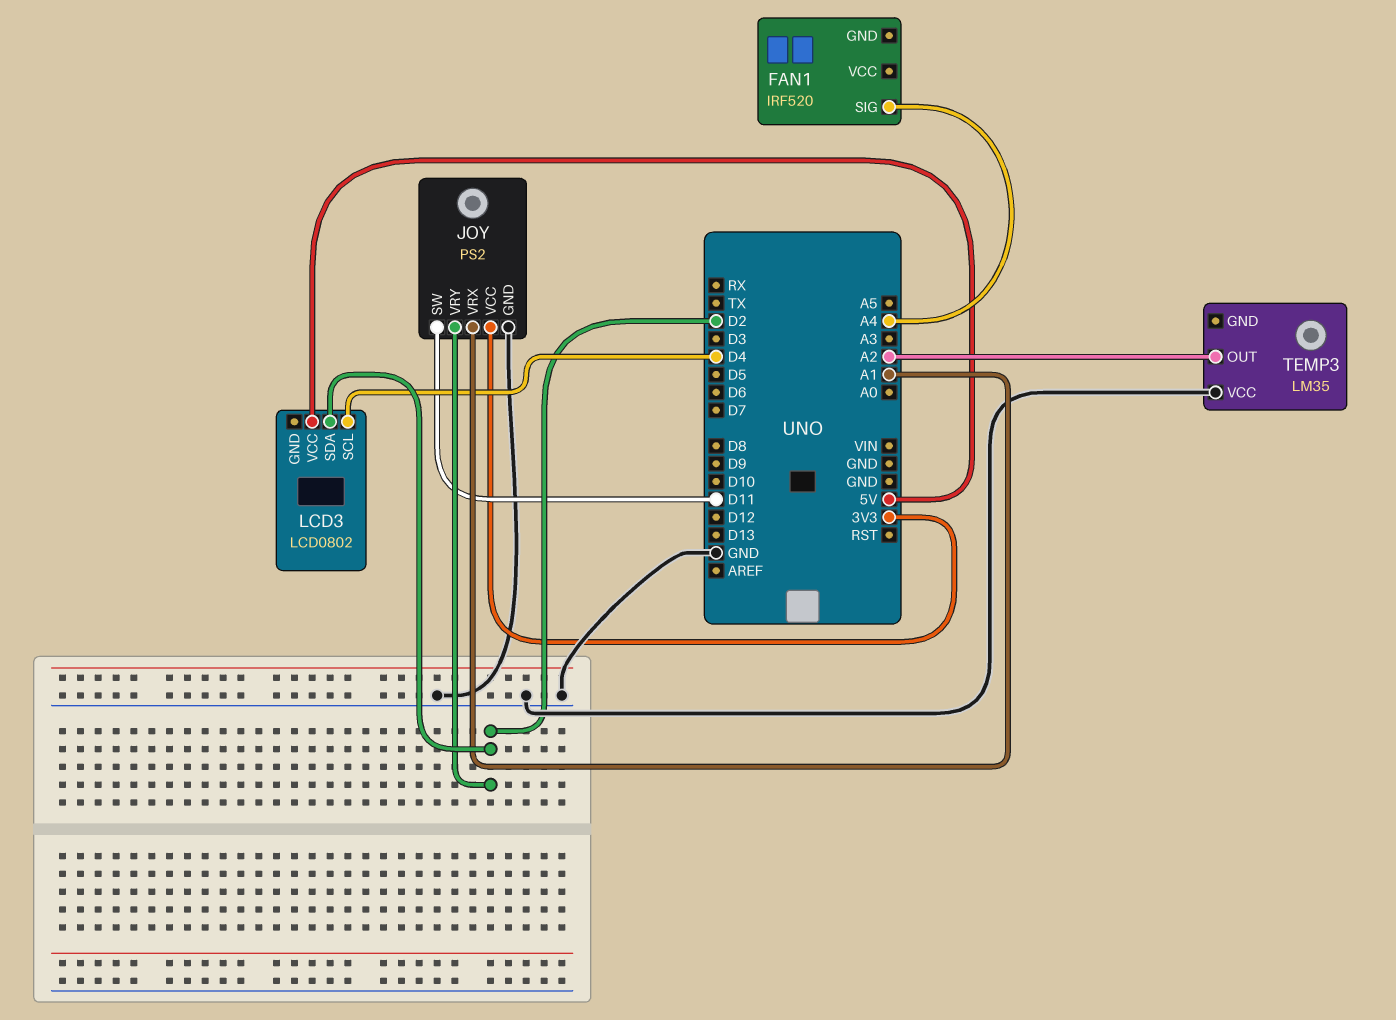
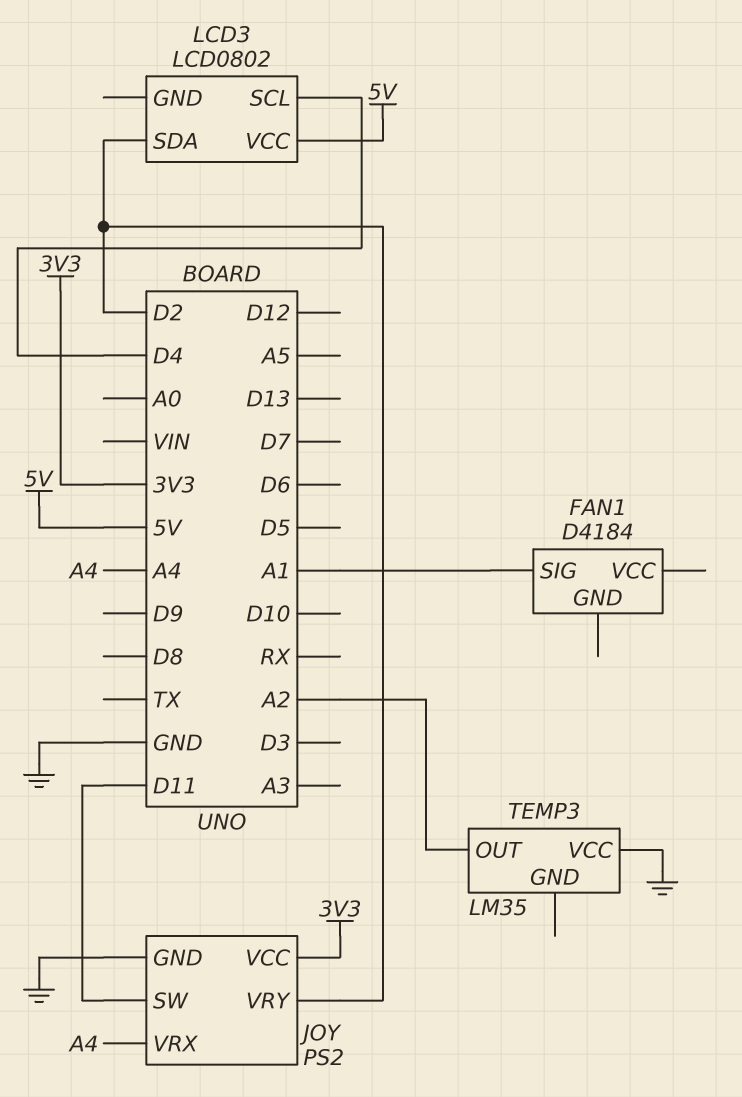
FAN1: IRF520 -> D4184
FAN1 pin SIG: A4 -> A1
JOY pin VRX: A1 -> A4

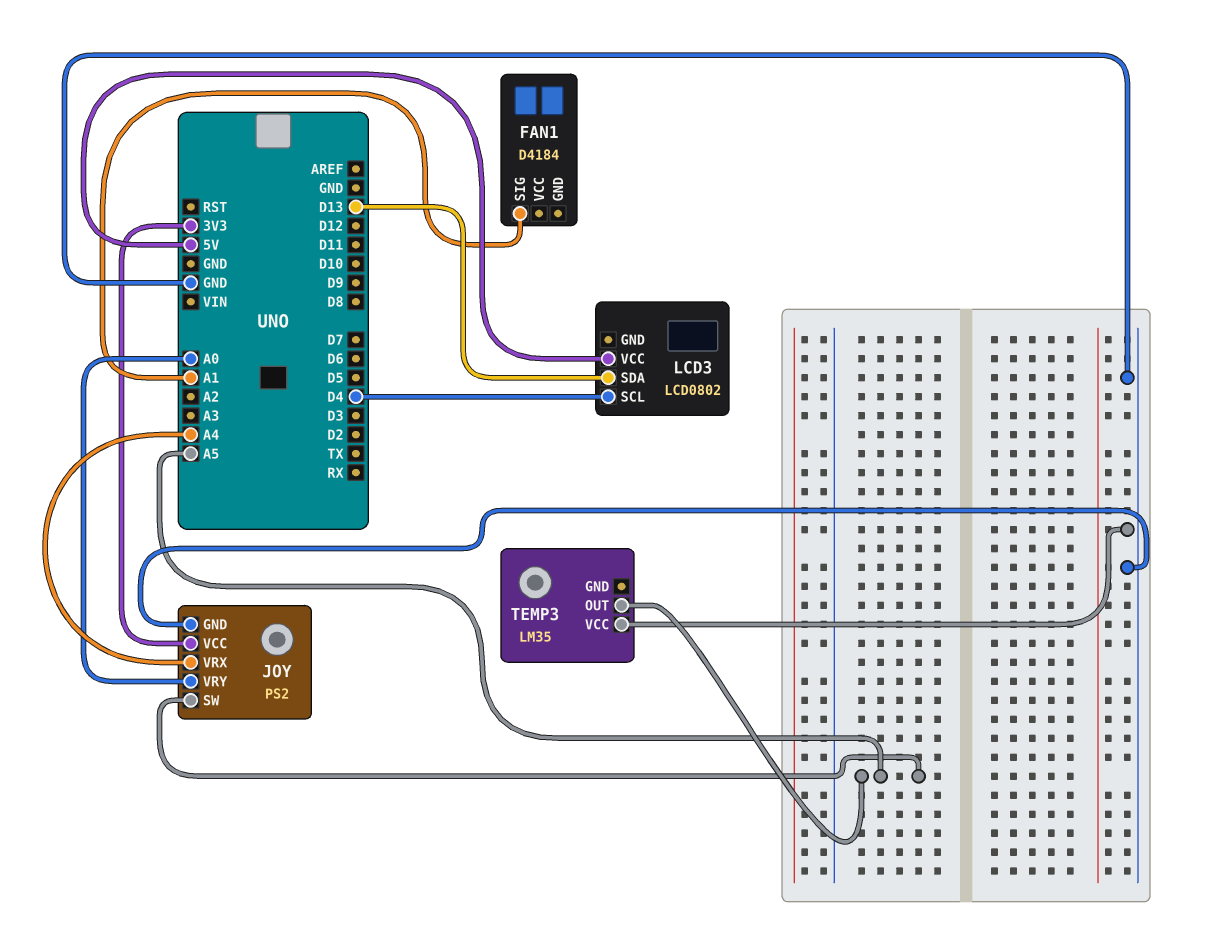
JOY pin SW: D11 -> A5
JOY pin VRY: D2 -> A0
LCD3 pin SDA: D2 -> D13
TEMP3 pin OUT: A2 -> A5

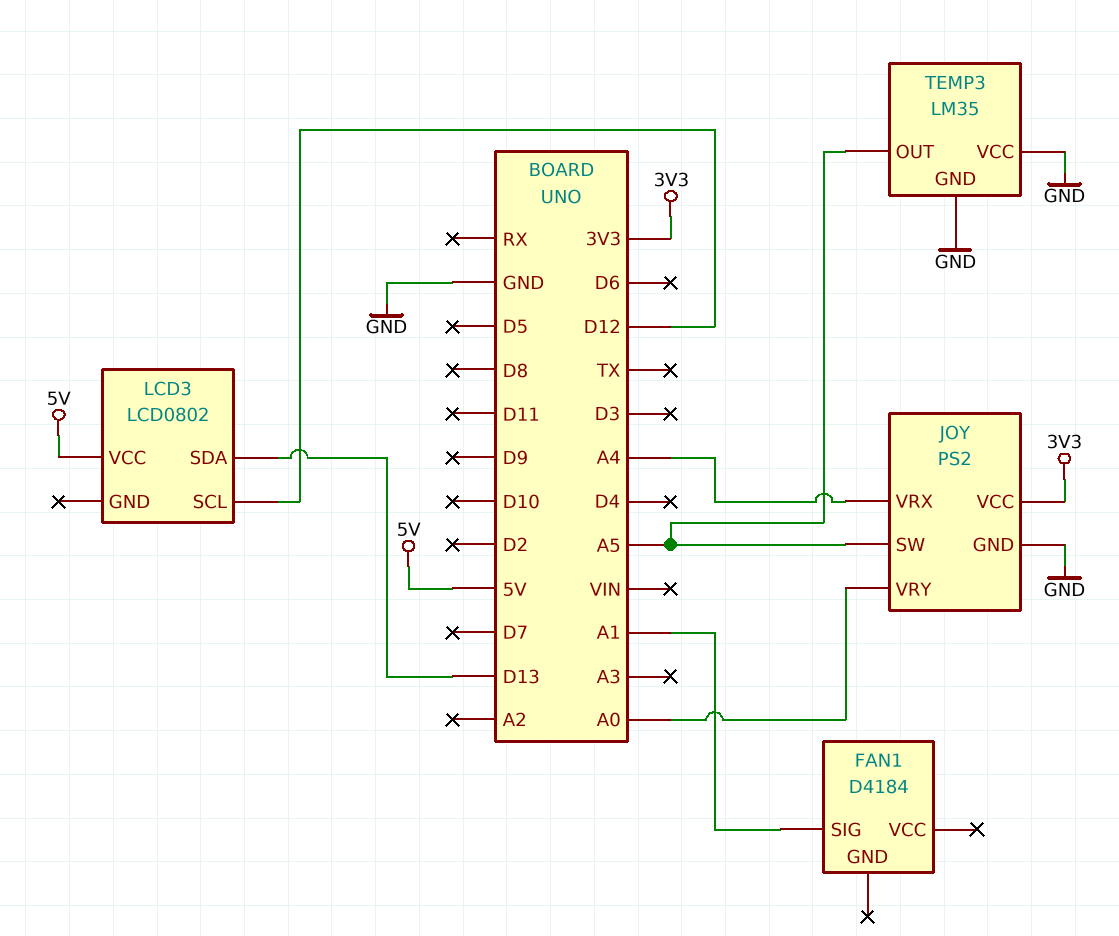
LCD3 pin SCL: D4 -> D12
TEMP3 pin GND: none -> GND

